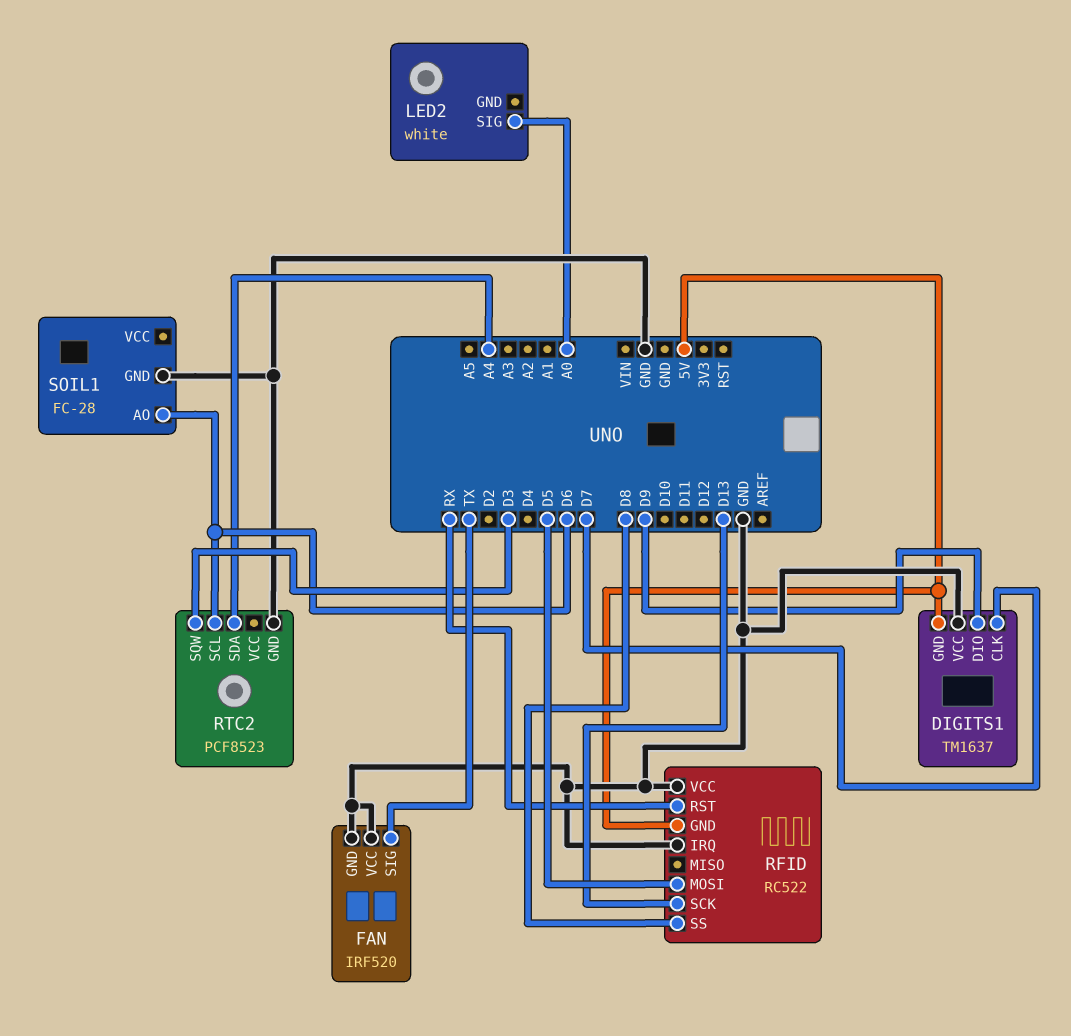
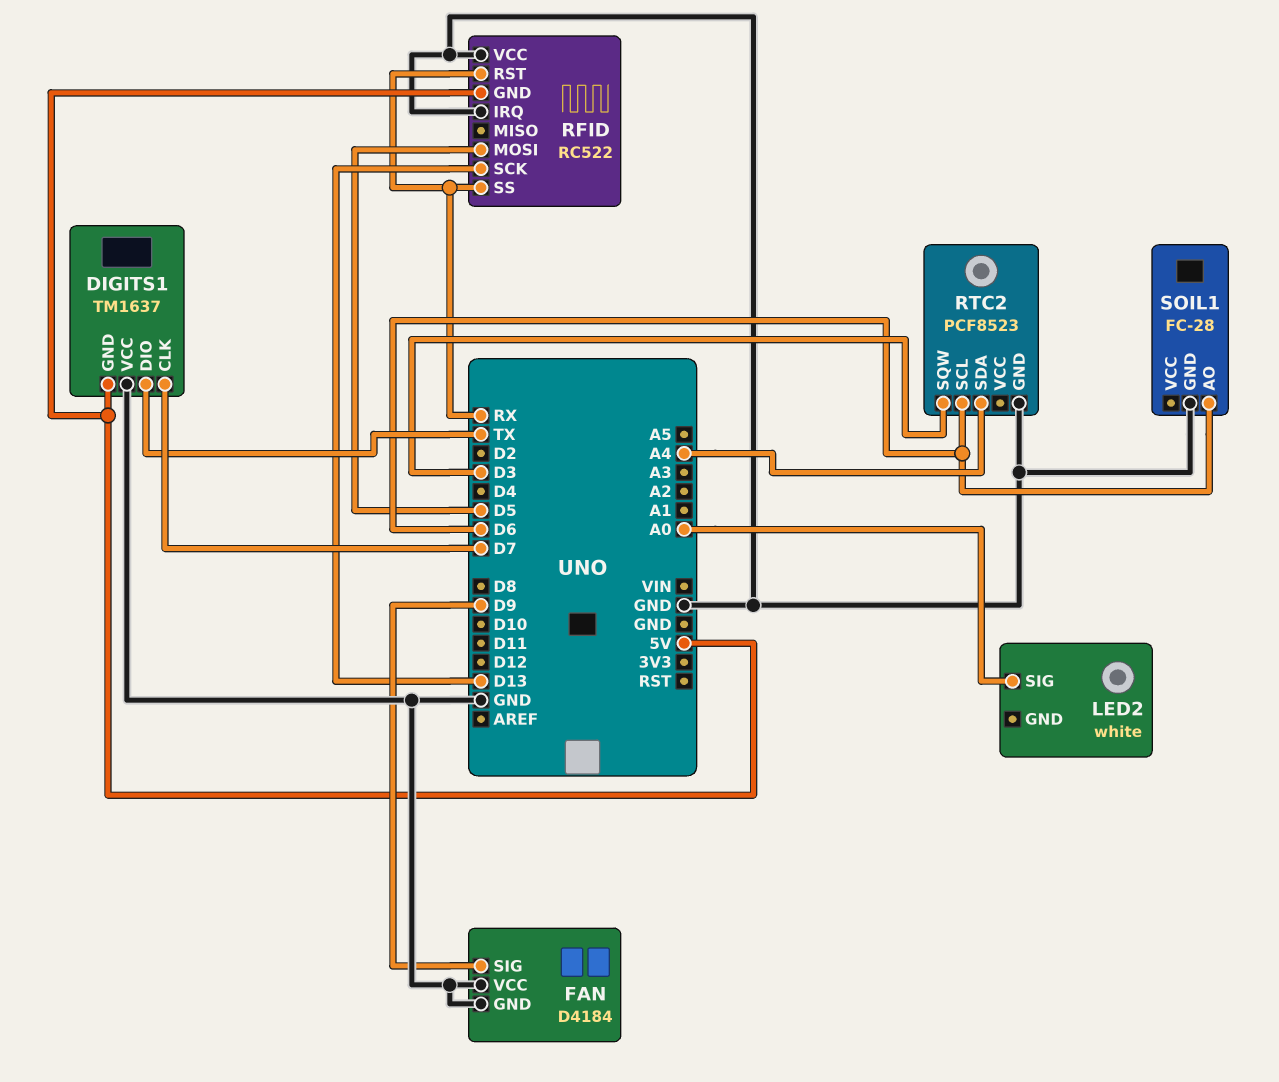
DIGITS1 pin DIO: D9 -> TX
FAN: IRF520 -> D4184
FAN pin SIG: TX -> D9
RFID pin SS: D8 -> RX

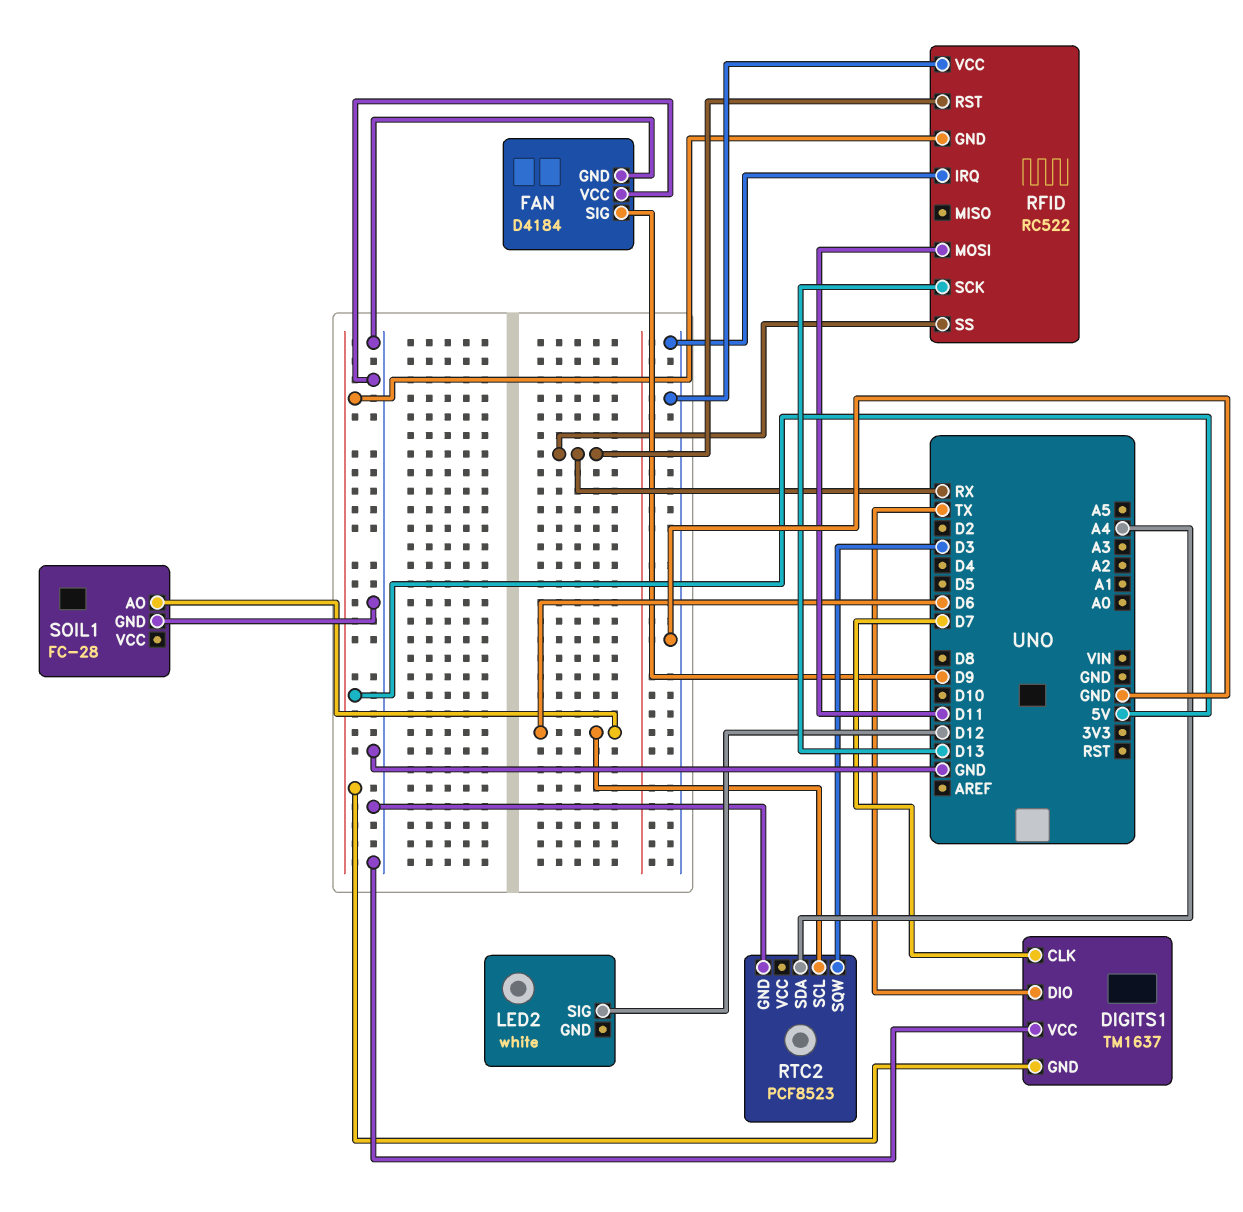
LED2 pin SIG: A0 -> D12
RFID pin MOSI: D5 -> D11

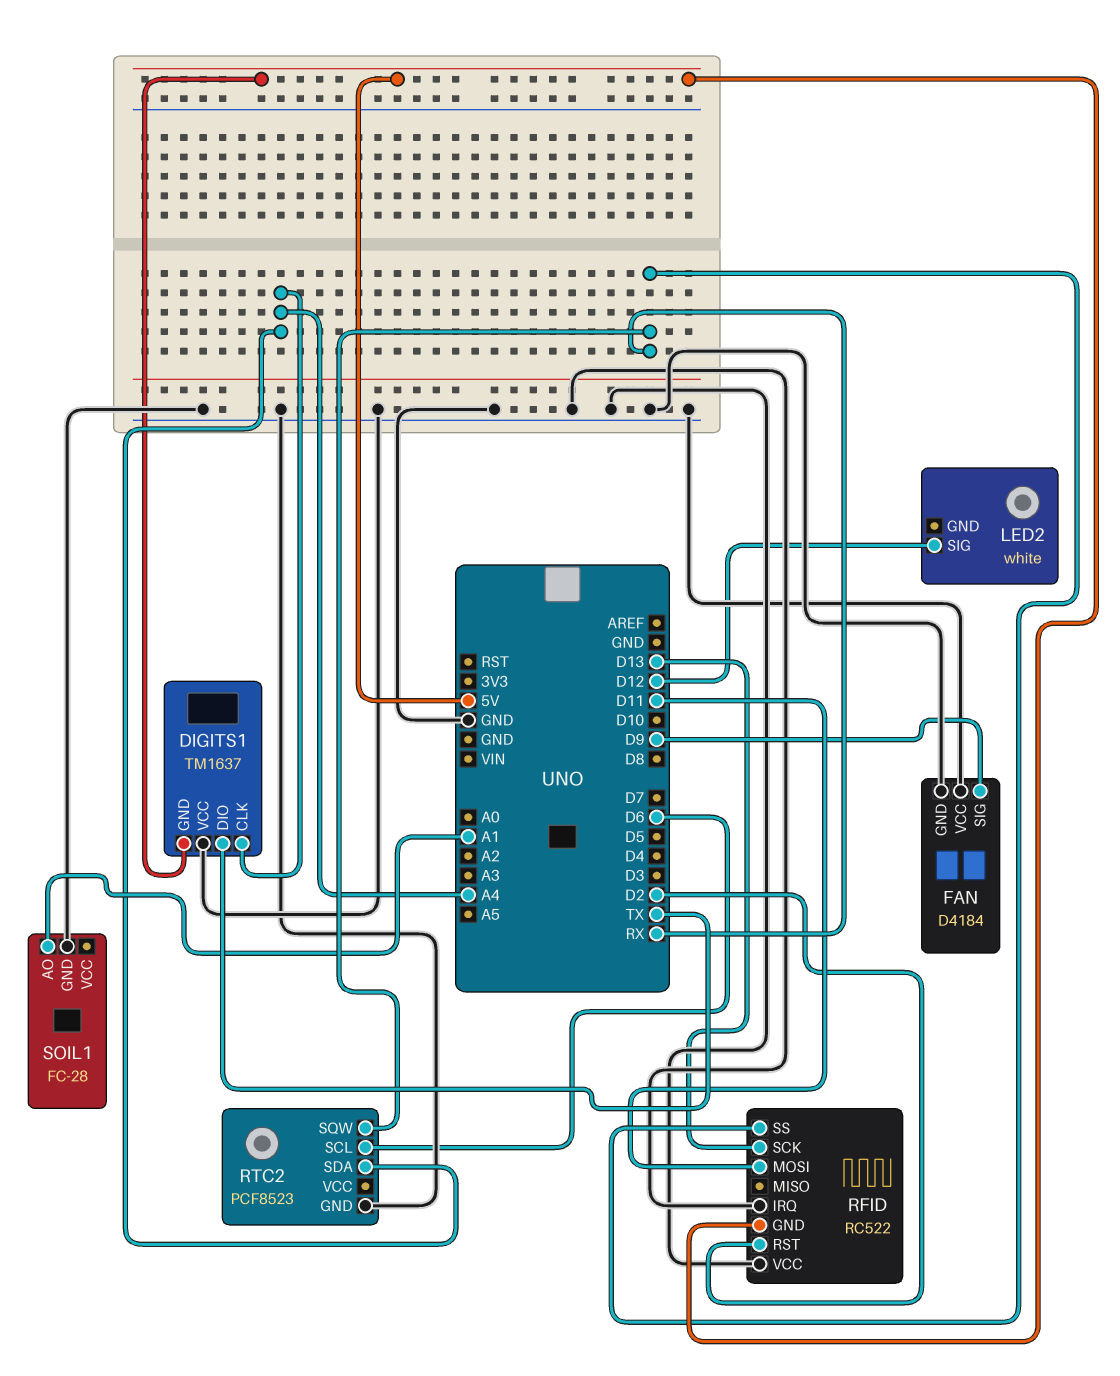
DIGITS1 pin CLK: D7 -> A4
RFID pin RST: RX -> D2
RTC2 pin SQW: D3 -> RX
SOIL1 pin AO: D6 -> A1

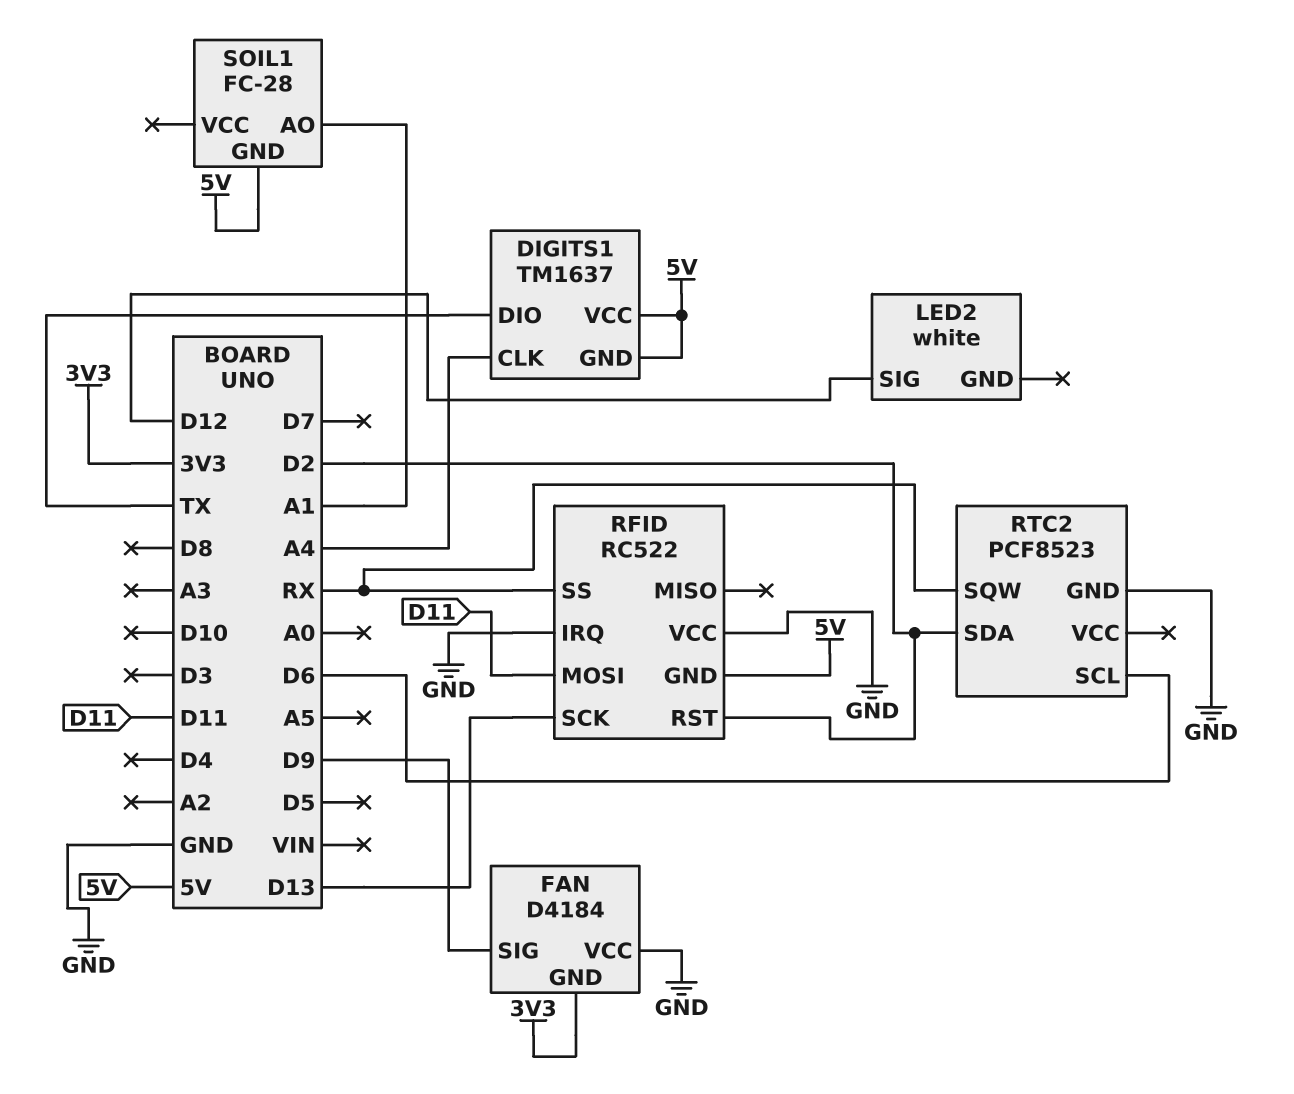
DIGITS1 pin VCC: GND -> 5V
FAN pin GND: GND -> 3V3
RTC2 pin SDA: A4 -> D2
SOIL1 pin GND: GND -> 5V

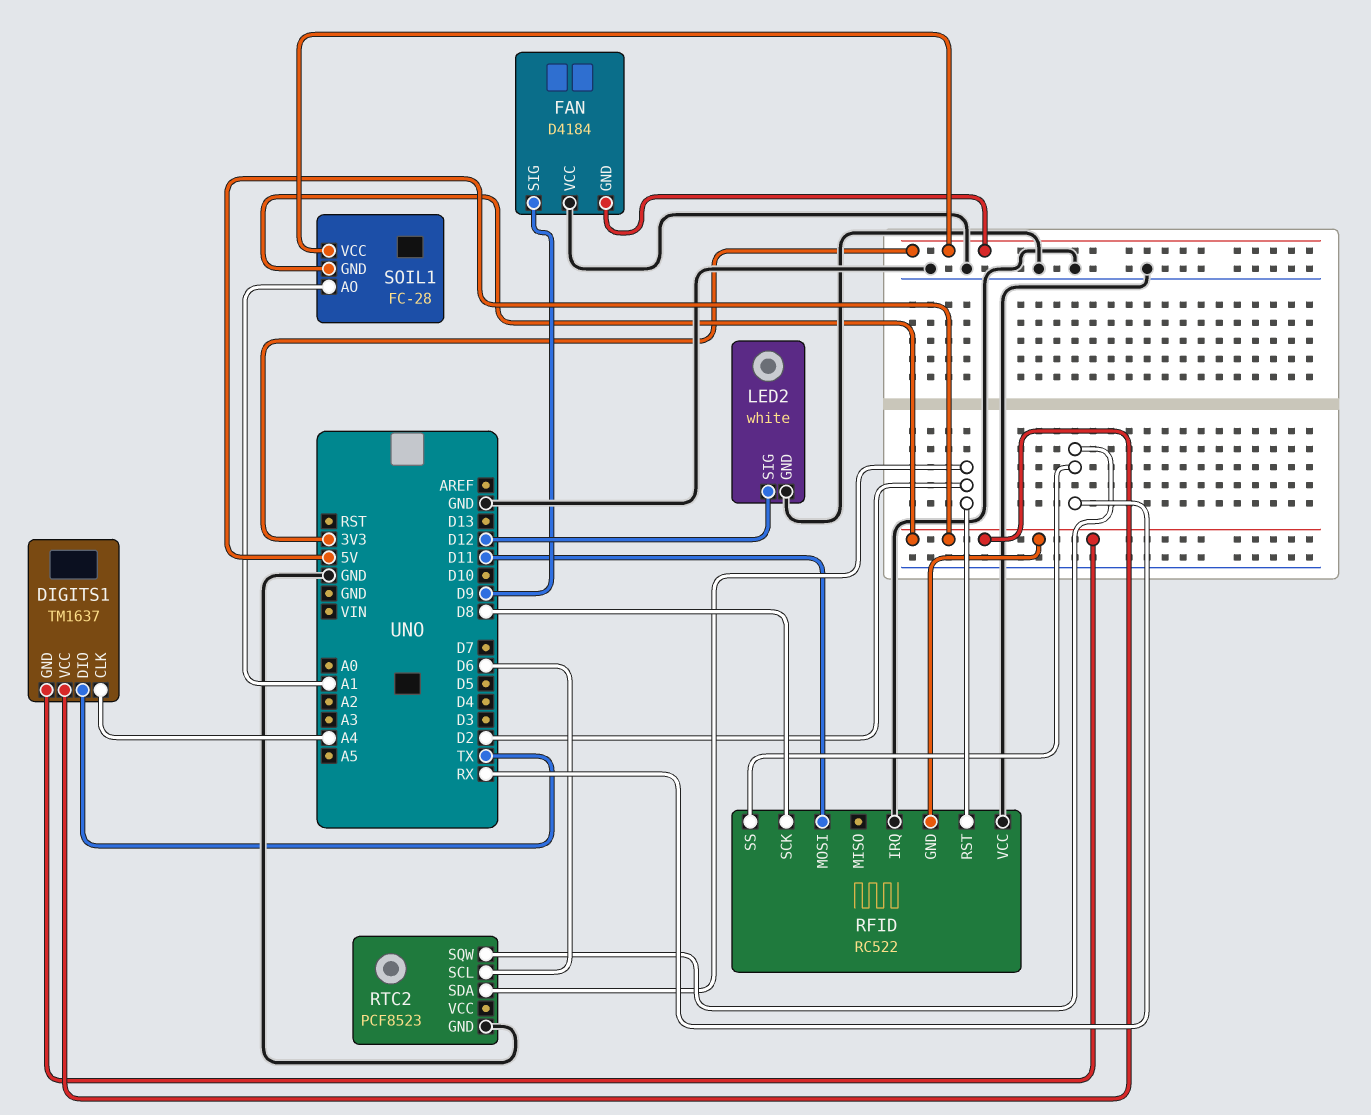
LED2 pin GND: none -> GND
RFID pin SCK: D13 -> D8
SOIL1 pin VCC: none -> 3V3

